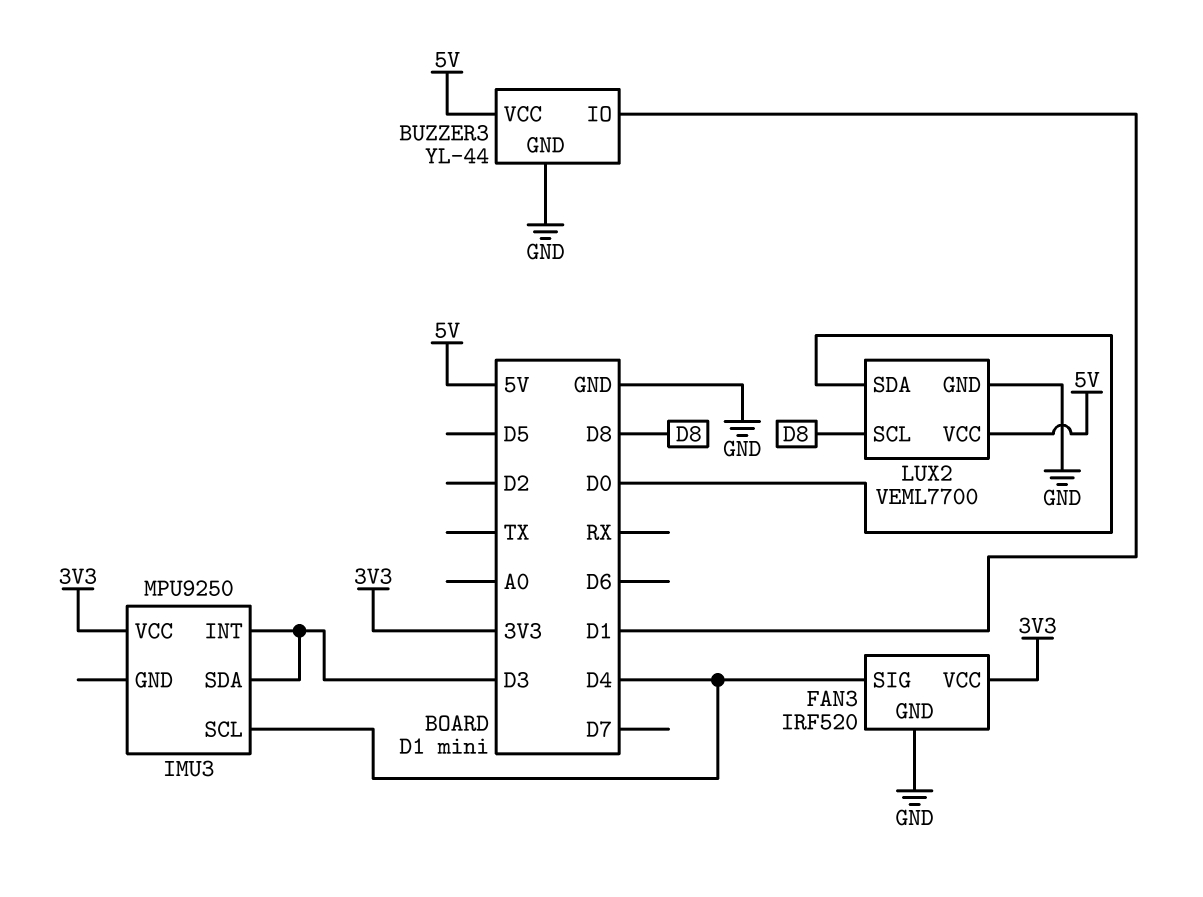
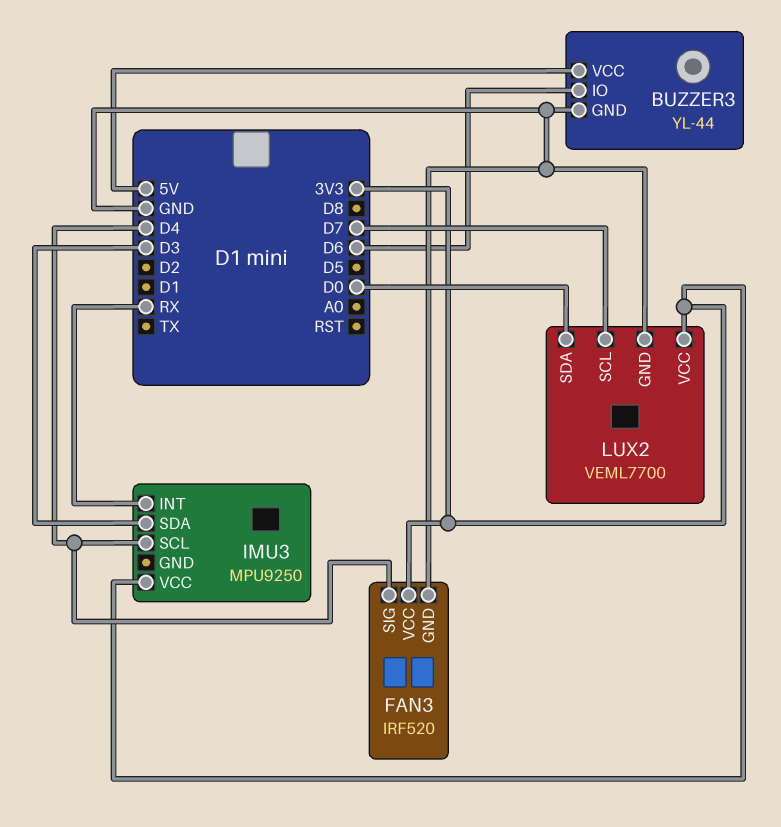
BUZZER3 pin IO: D1 -> D6
IMU3 pin INT: D3 -> RX
LUX2 pin SCL: D8 -> D7
LUX2 pin VCC: 5V -> 3V3

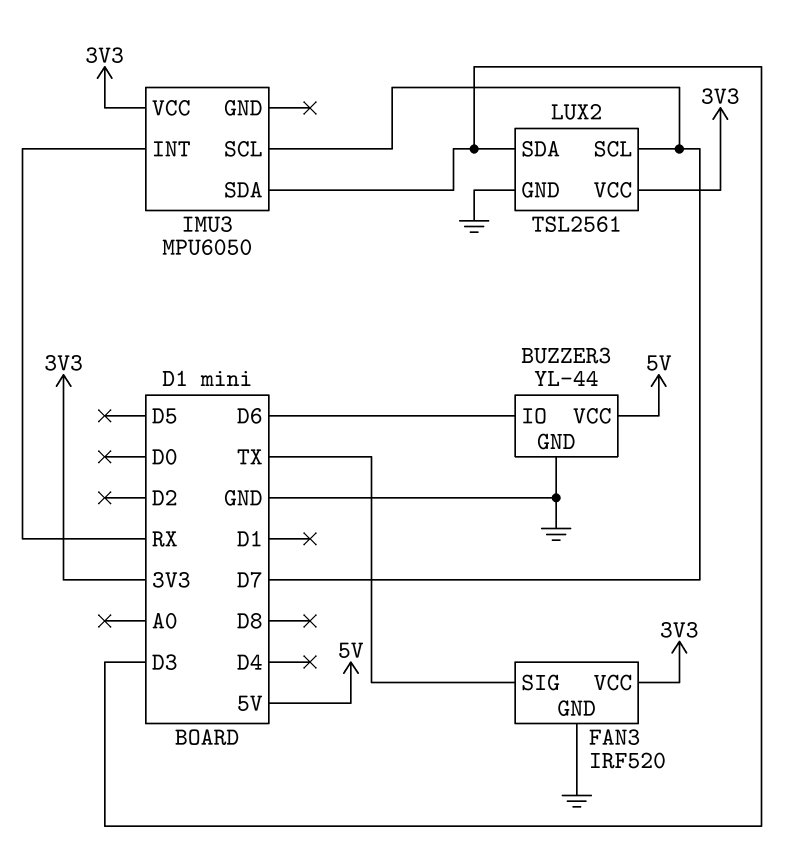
FAN3 pin SIG: D4 -> TX
IMU3: MPU9250 -> MPU6050
IMU3 pin SCL: D4 -> D7
LUX2: VEML7700 -> TSL2561
LUX2 pin SDA: D0 -> D3

